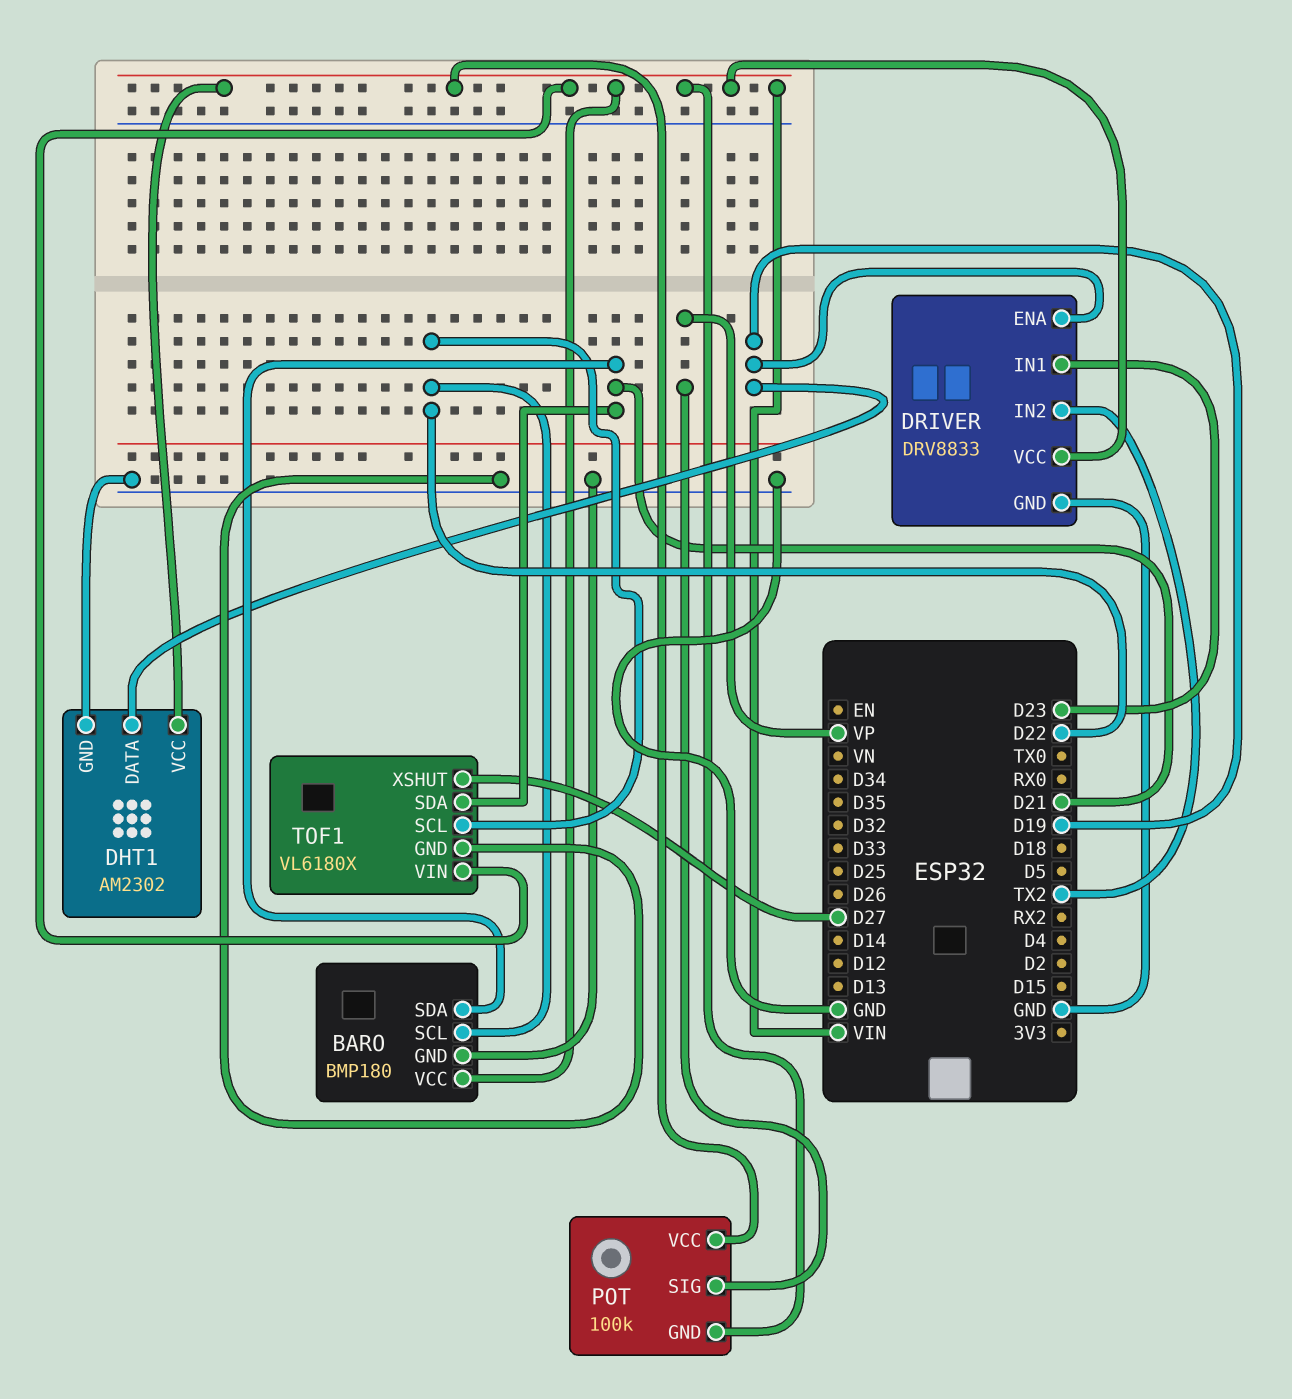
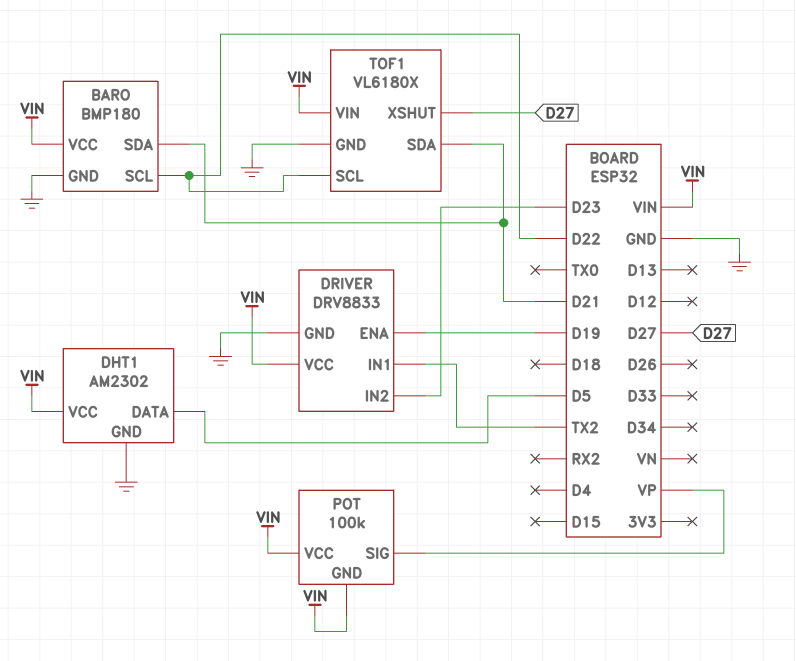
DHT1 pin DATA: D19 -> D5
DRIVER pin IN1: D23 -> TX2
DRIVER pin IN2: TX2 -> D23

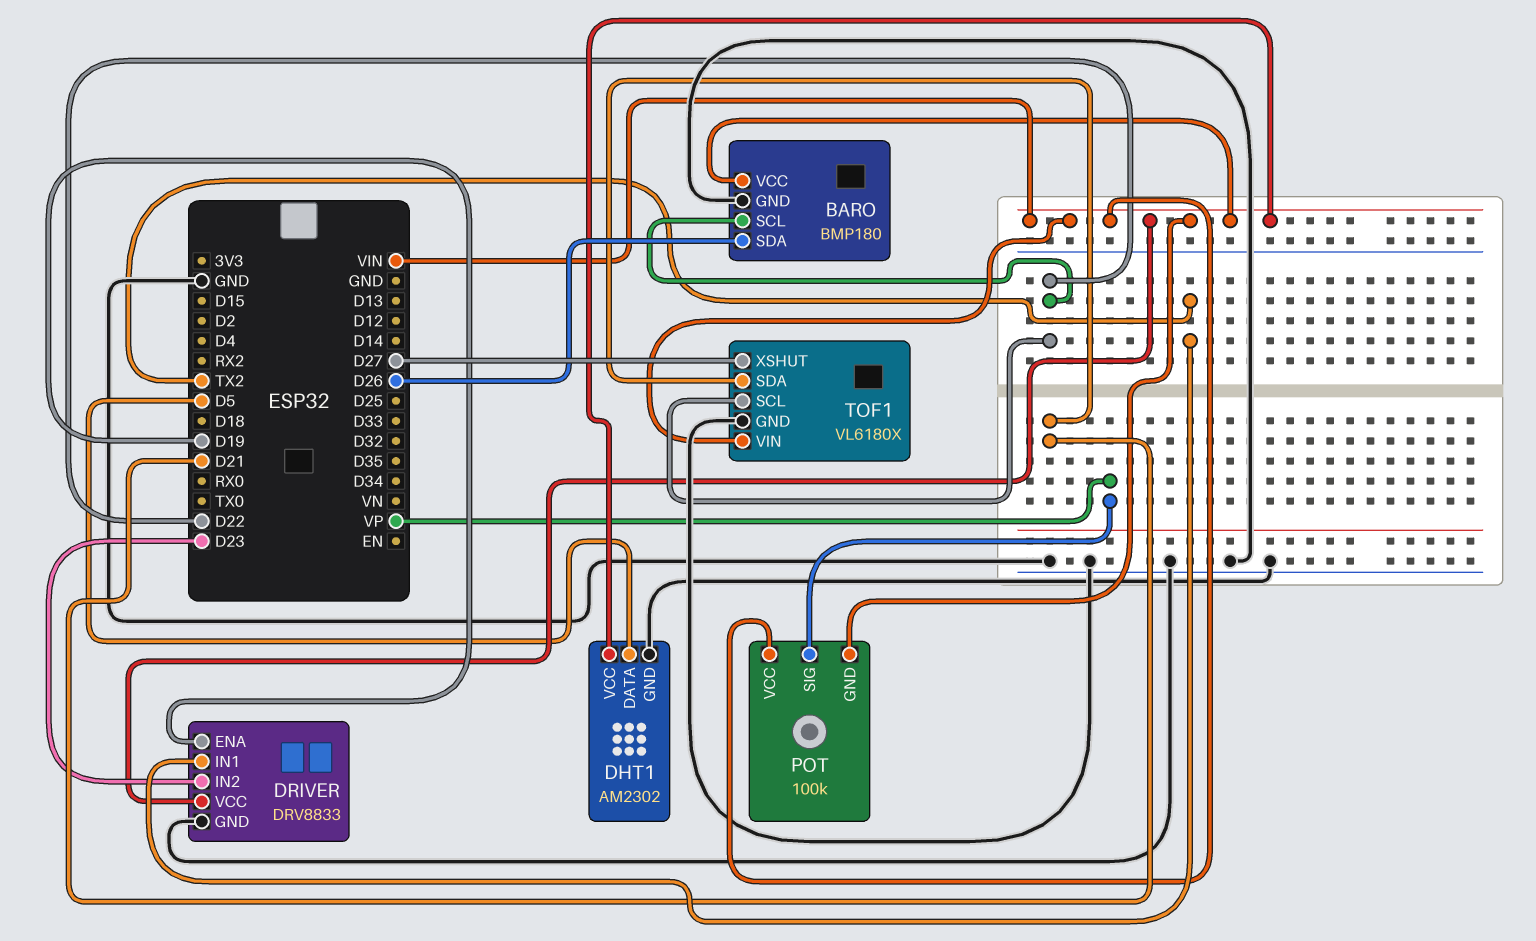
BARO pin SDA: D21 -> D26

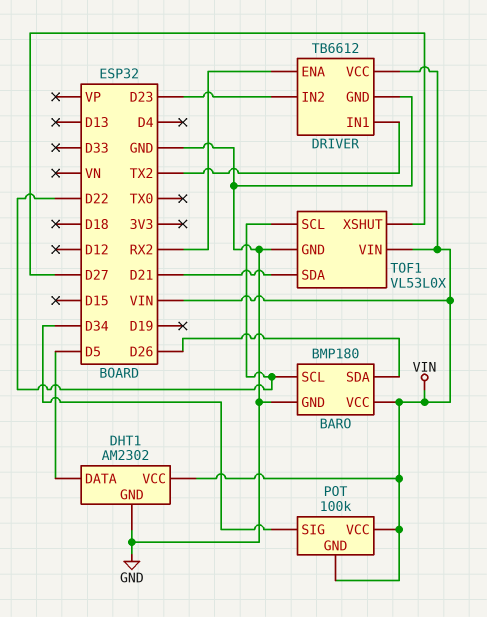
DRIVER: DRV8833 -> TB6612
DRIVER pin ENA: D19 -> RX2
POT pin SIG: VP -> D34
TOF1: VL6180X -> VL53L0X

